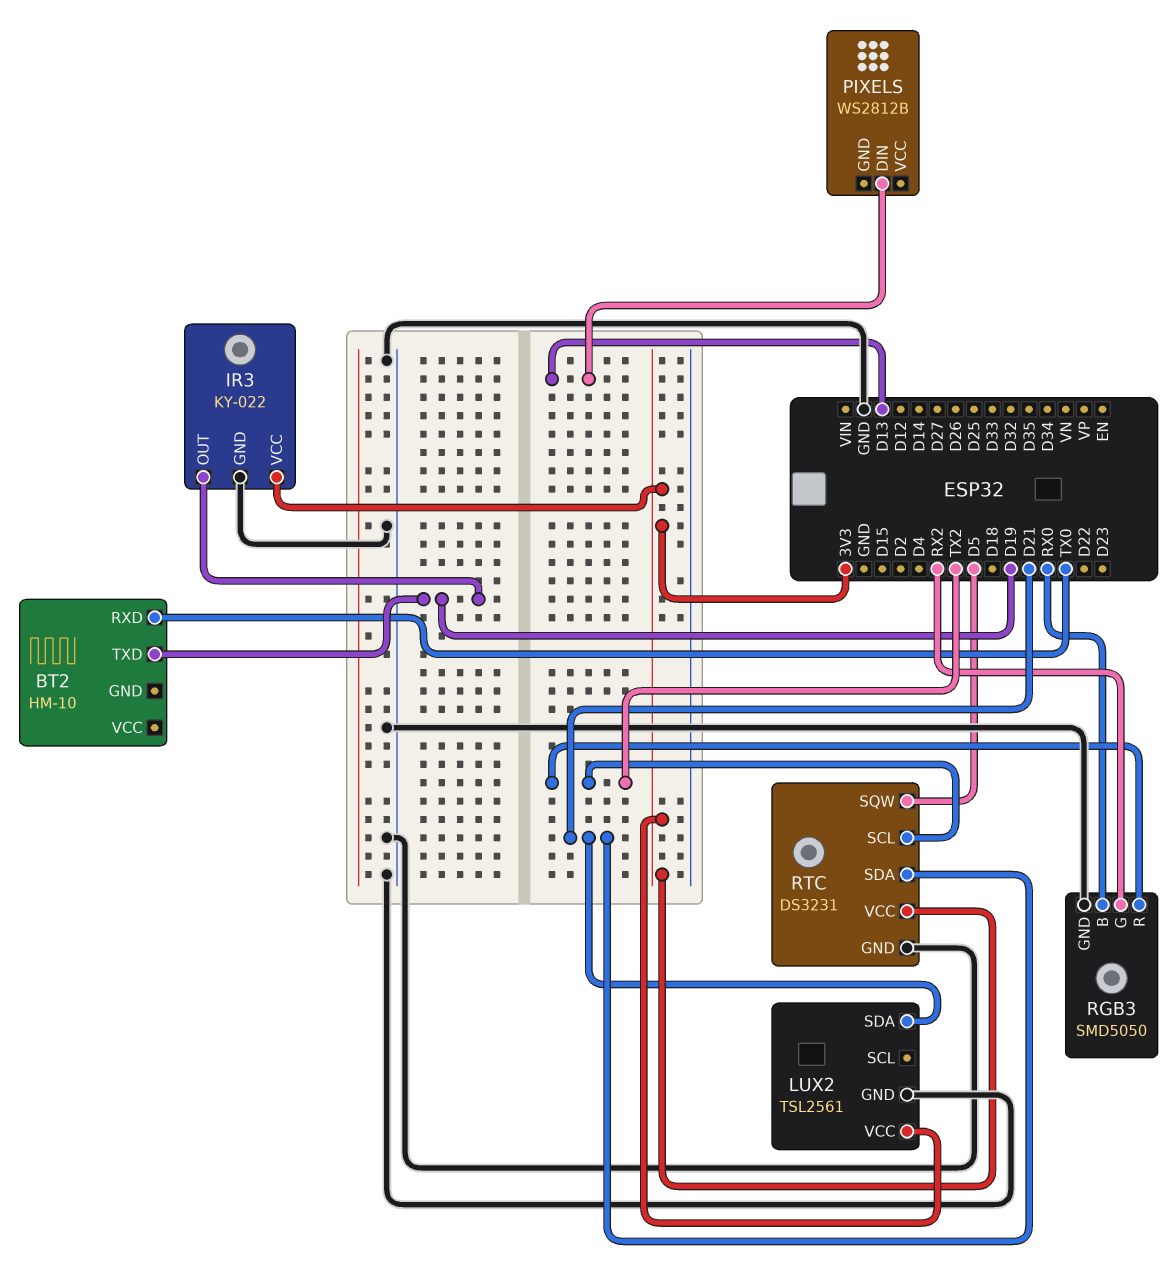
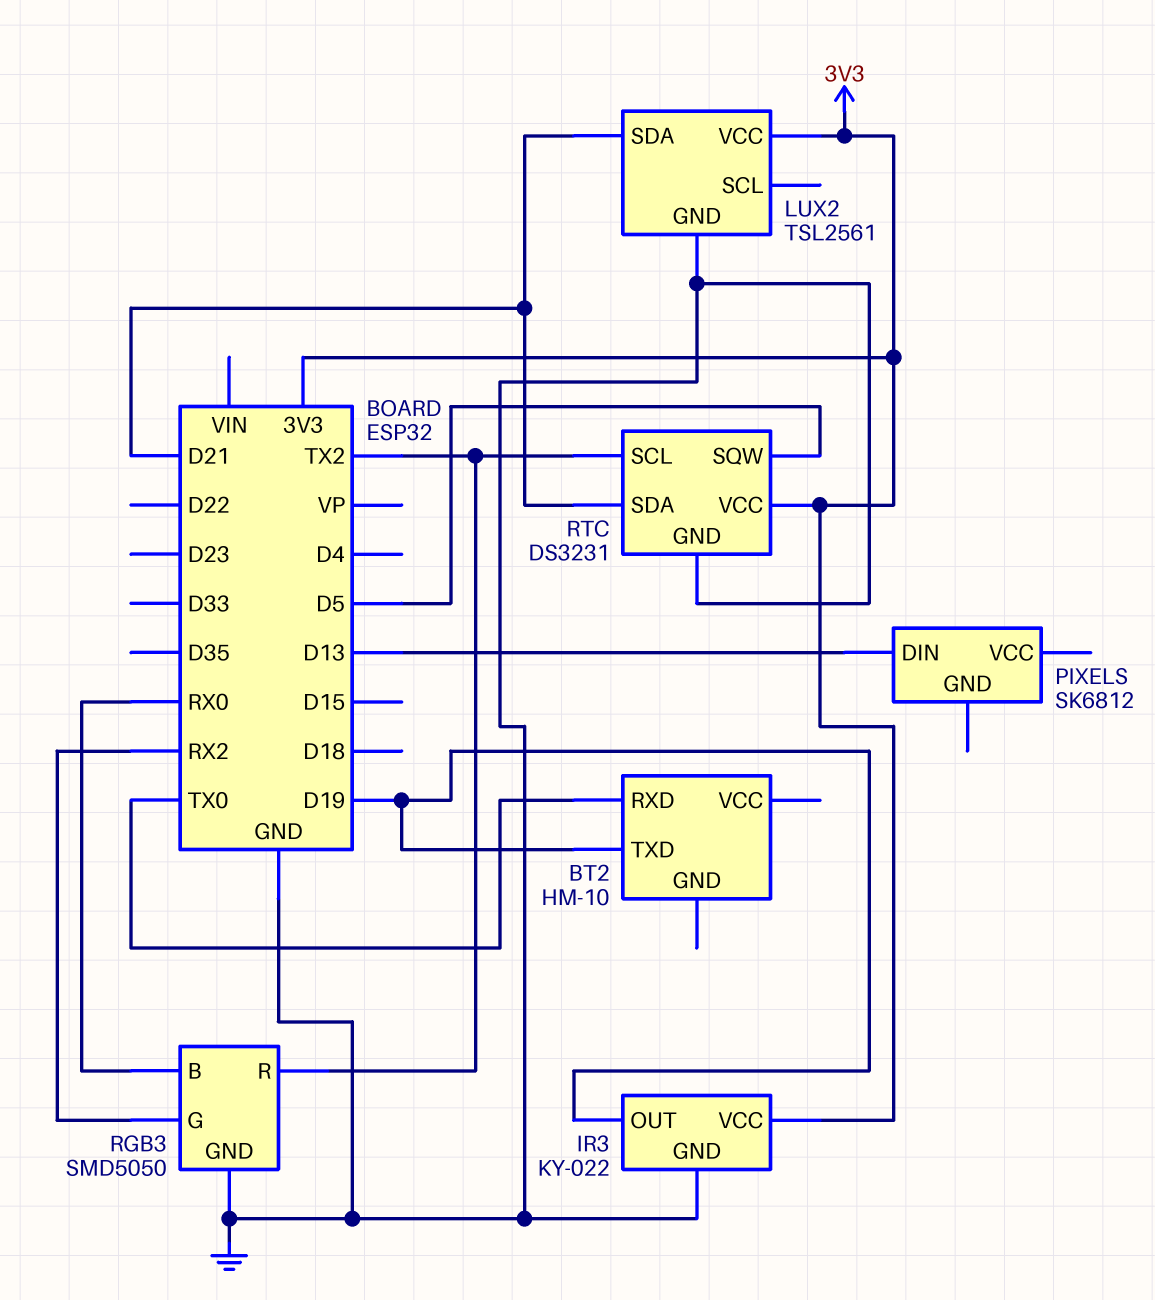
PIXELS: WS2812B -> SK6812

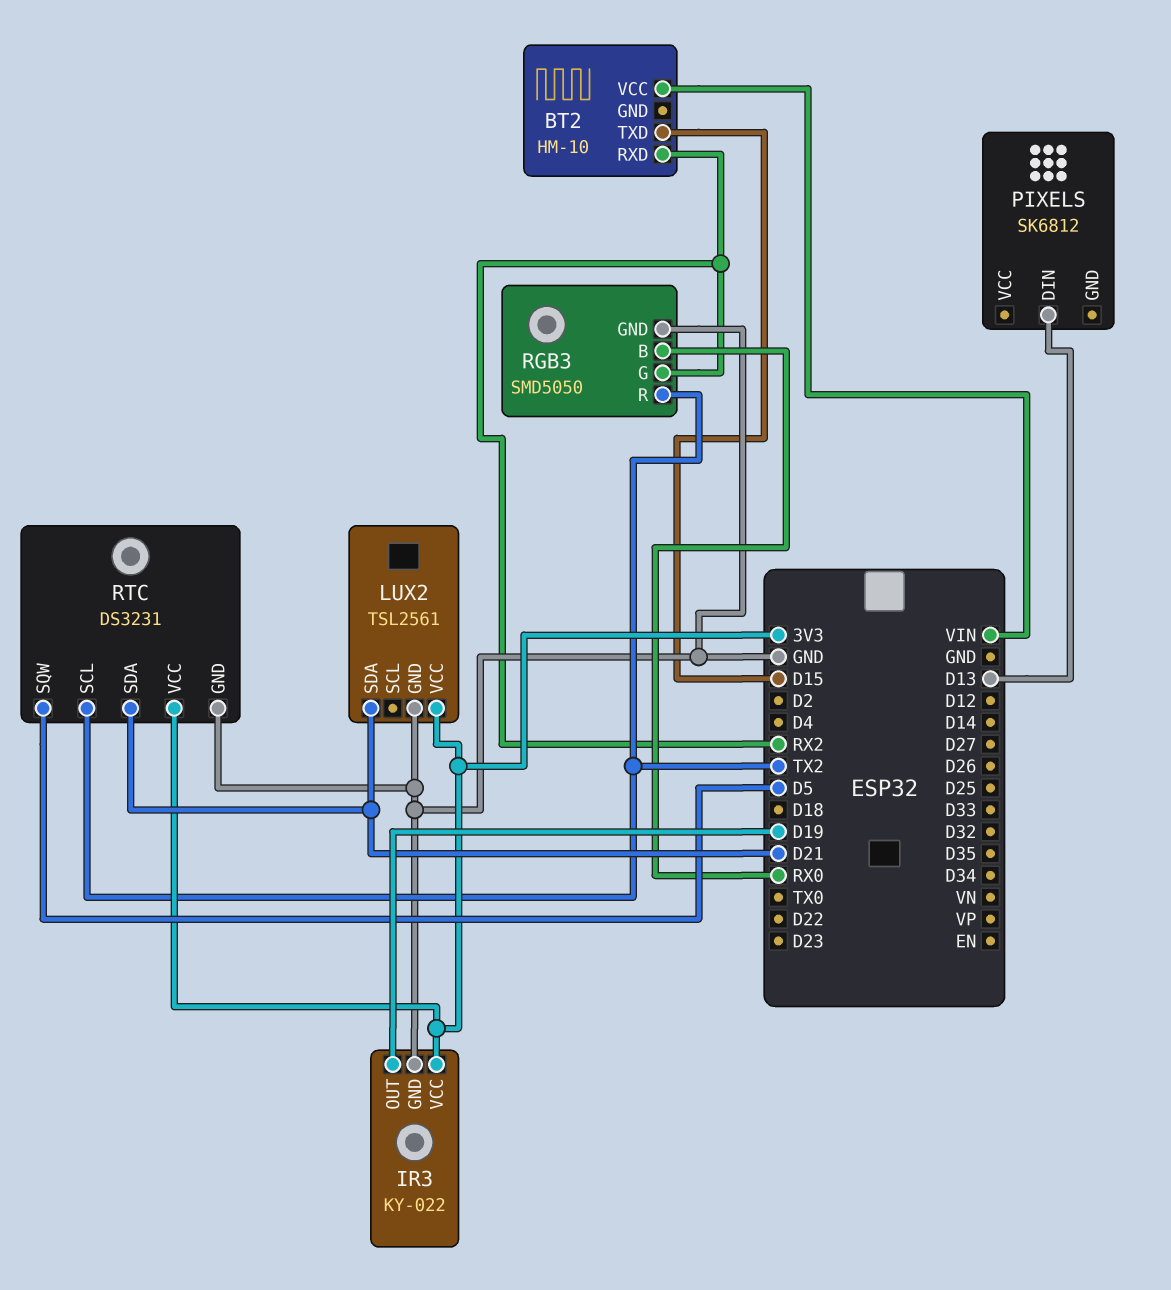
BT2 pin RXD: TX0 -> RX2
BT2 pin TXD: D19 -> D15
BT2 pin VCC: none -> VIN

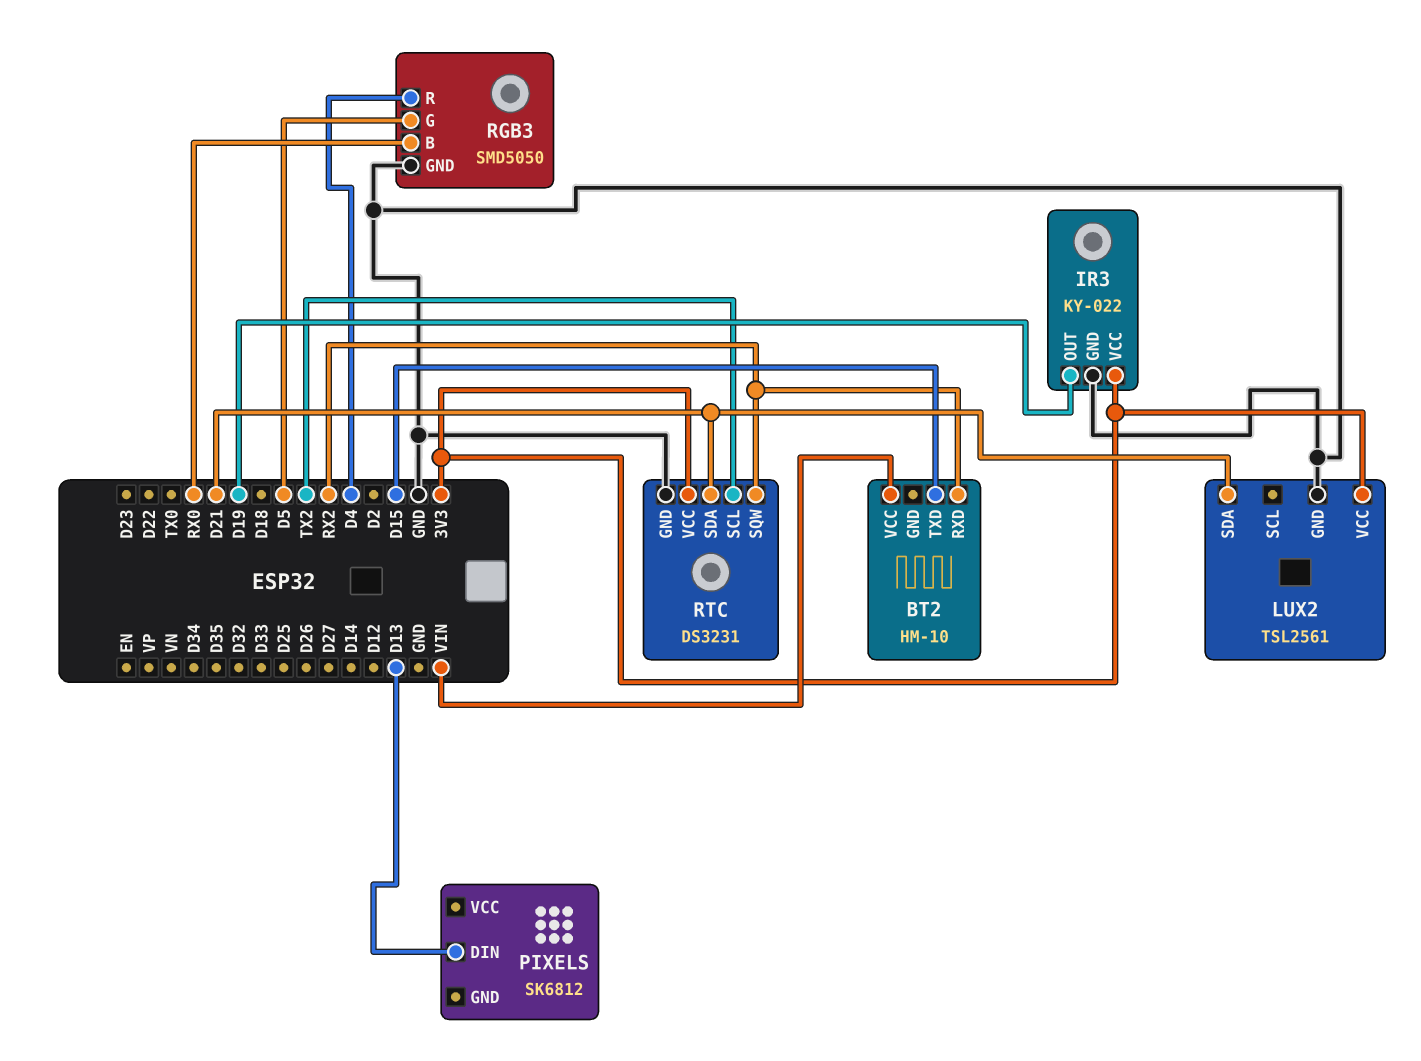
RGB3 pin G: RX2 -> D5
RGB3 pin R: TX2 -> D4
RTC pin SQW: D5 -> RX2

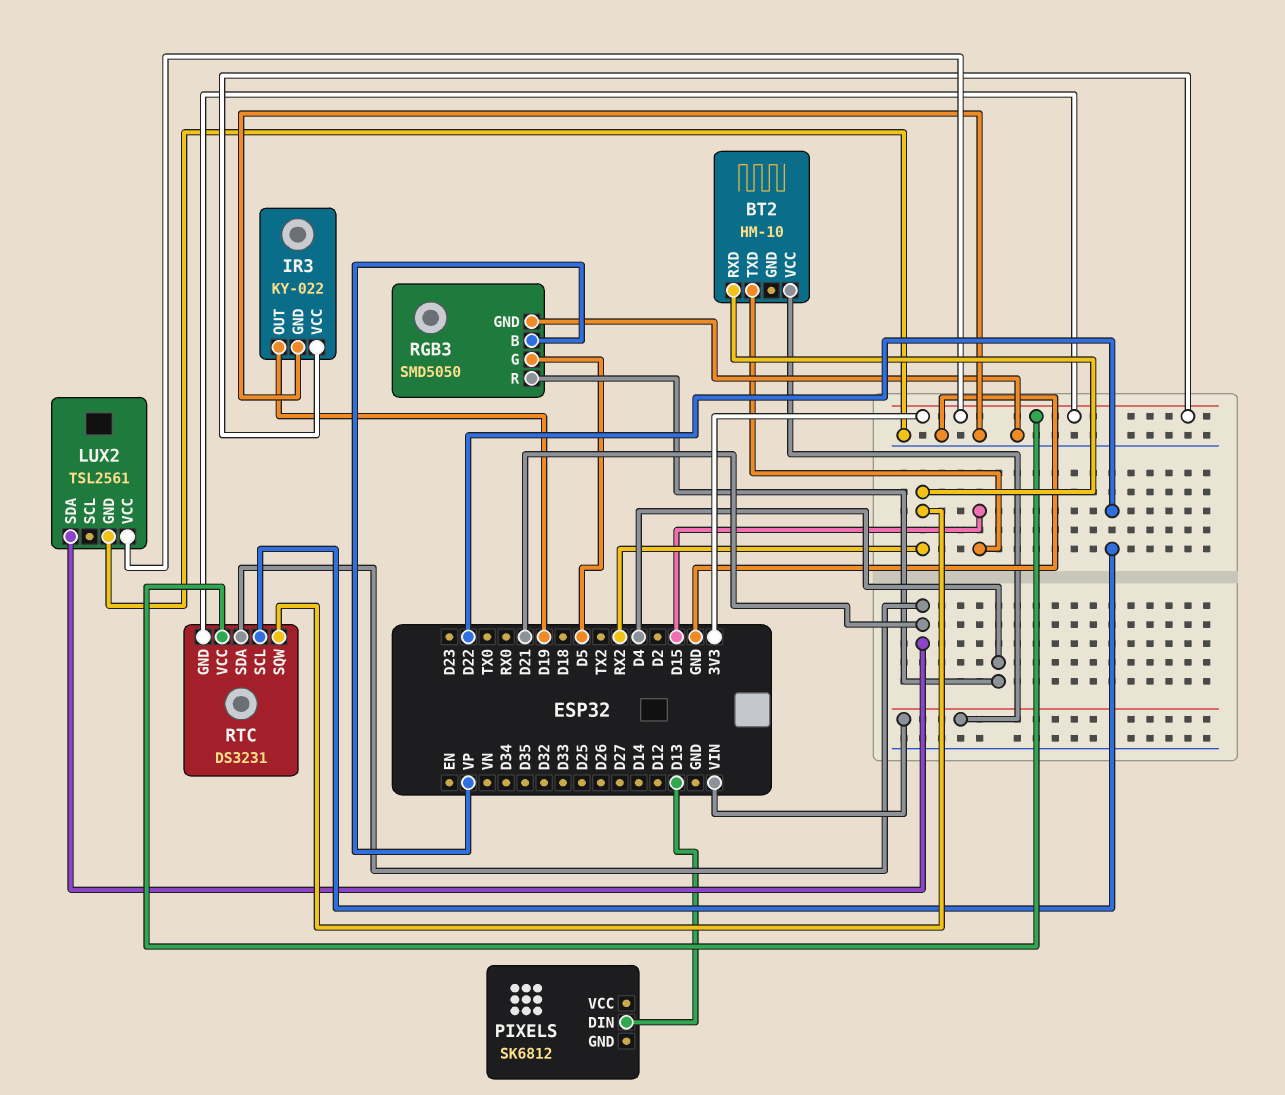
RGB3 pin B: RX0 -> VP
RTC pin GND: GND -> 3V3
RTC pin SCL: TX2 -> D22

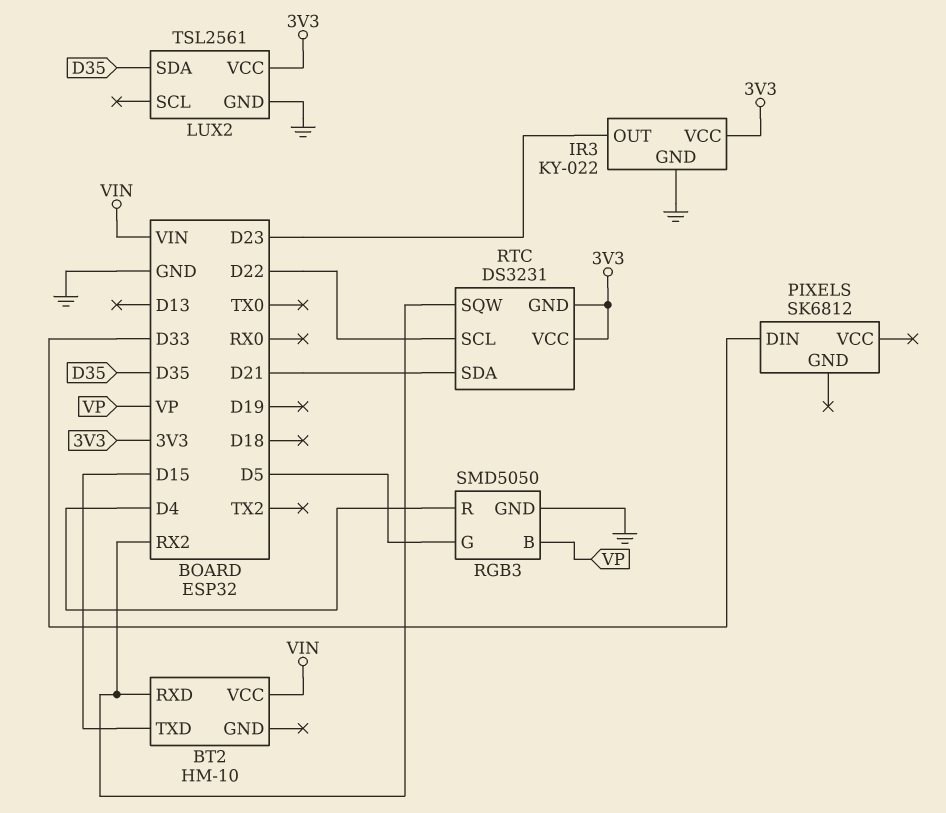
IR3 pin OUT: D19 -> D23
LUX2 pin SDA: D21 -> D35
PIXELS pin DIN: D13 -> D33

